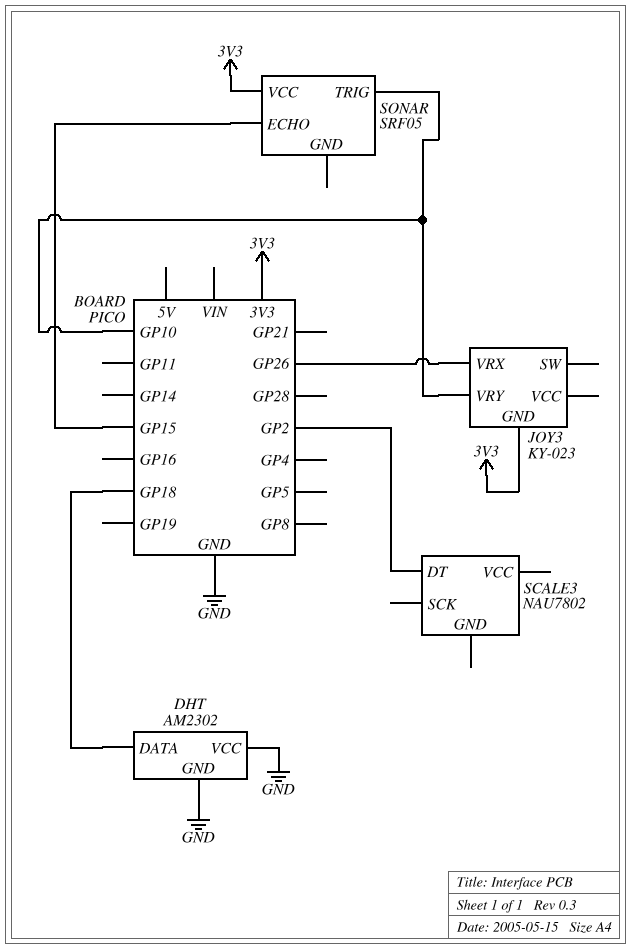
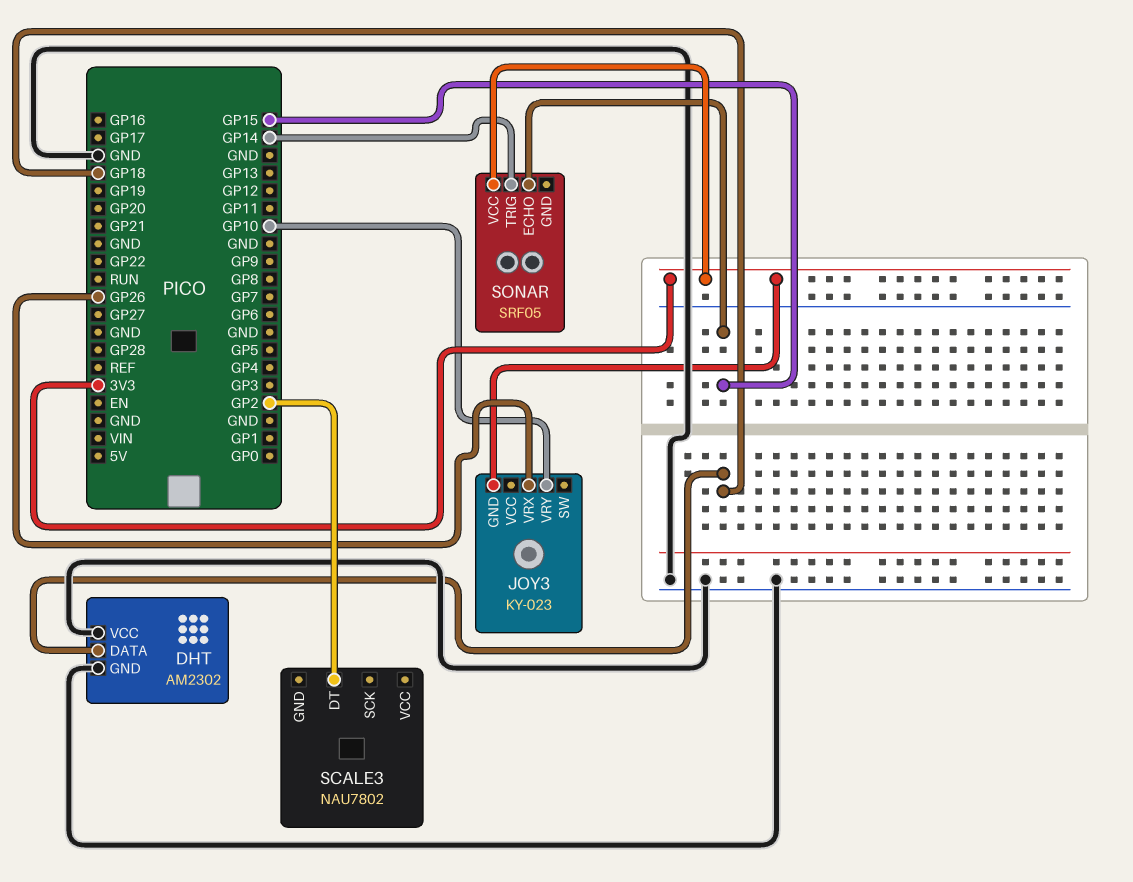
SONAR pin TRIG: GP10 -> GP14

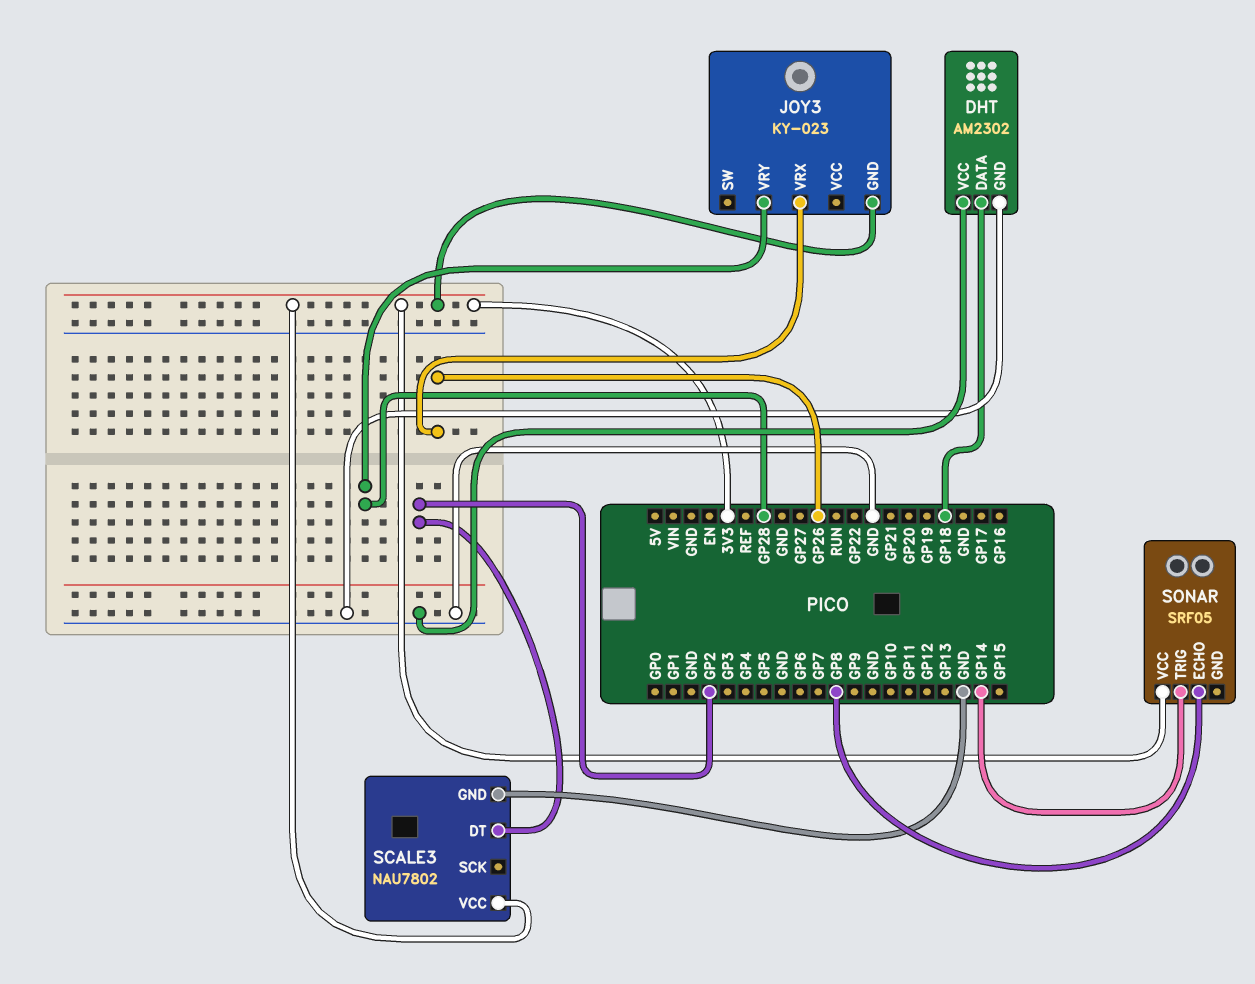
JOY3 pin VRY: GP10 -> GP28
SCALE3 pin GND: none -> GND
SCALE3 pin VCC: none -> 3V3
SONAR pin ECHO: GP15 -> GP8

